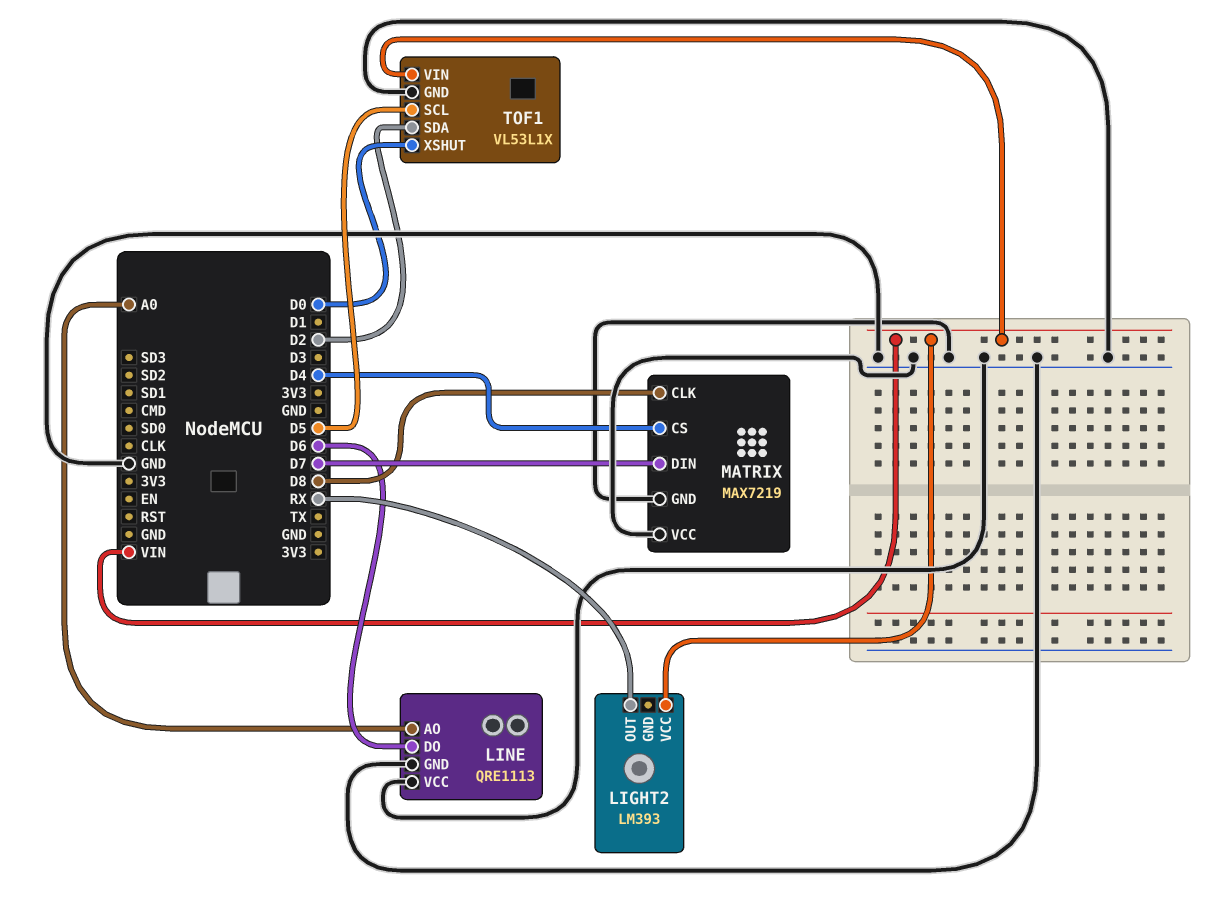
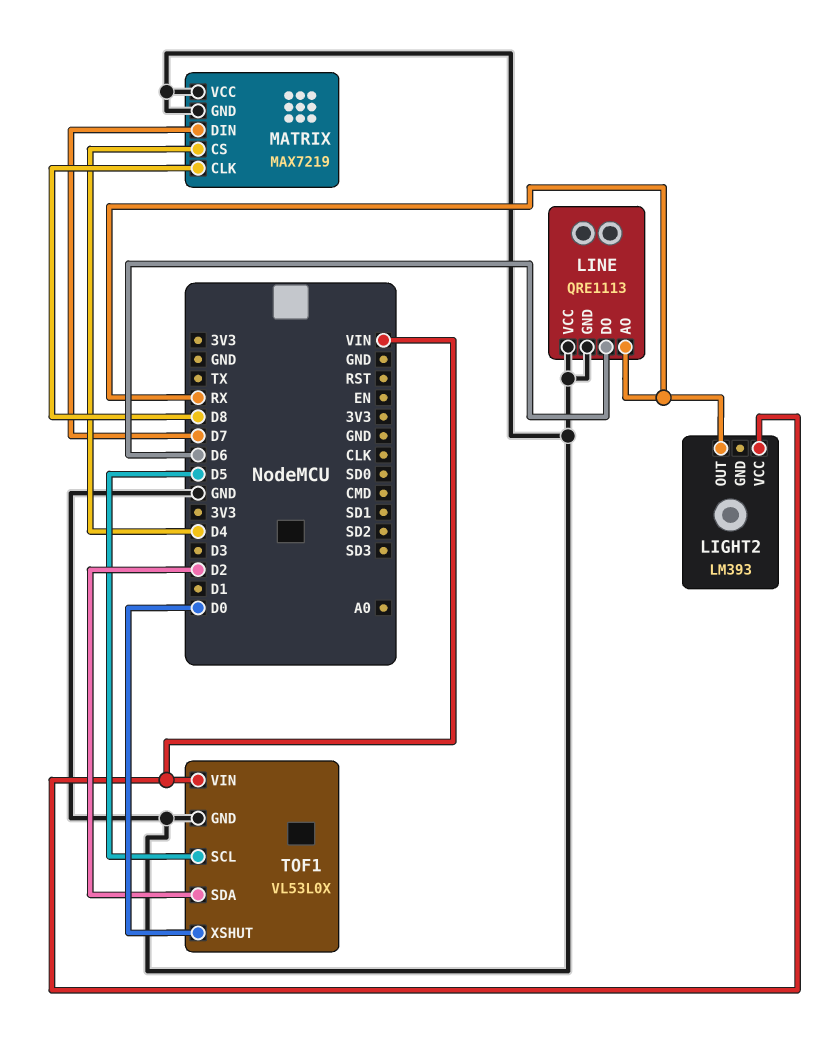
LINE pin AO: A0 -> RX
TOF1: VL53L1X -> VL53L0X

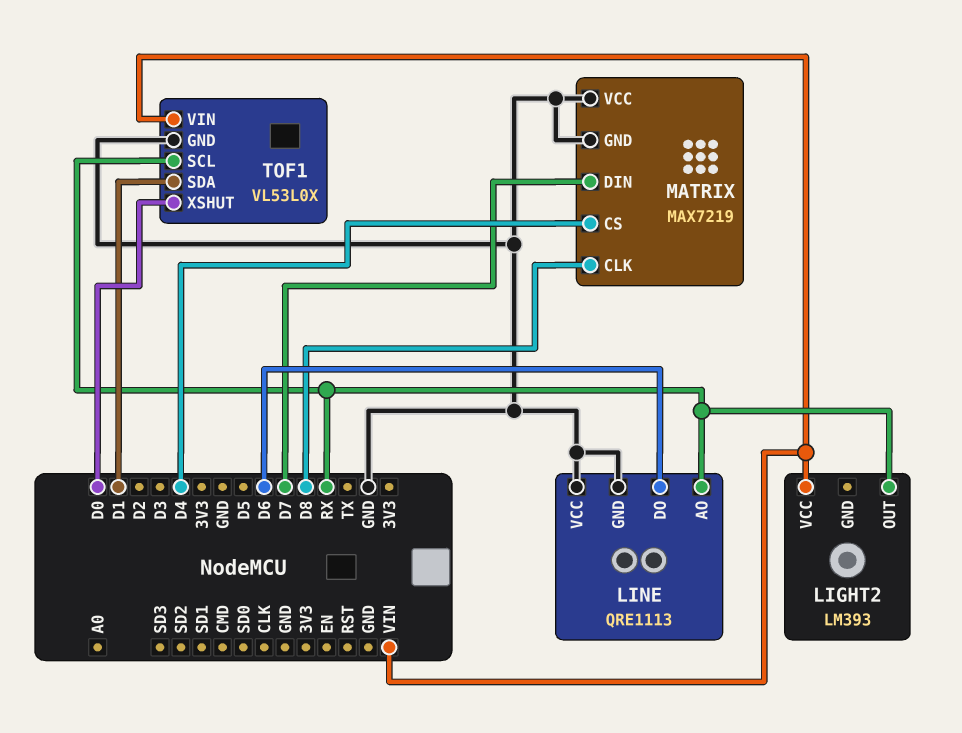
TOF1 pin SCL: D5 -> RX
TOF1 pin SDA: D2 -> D1

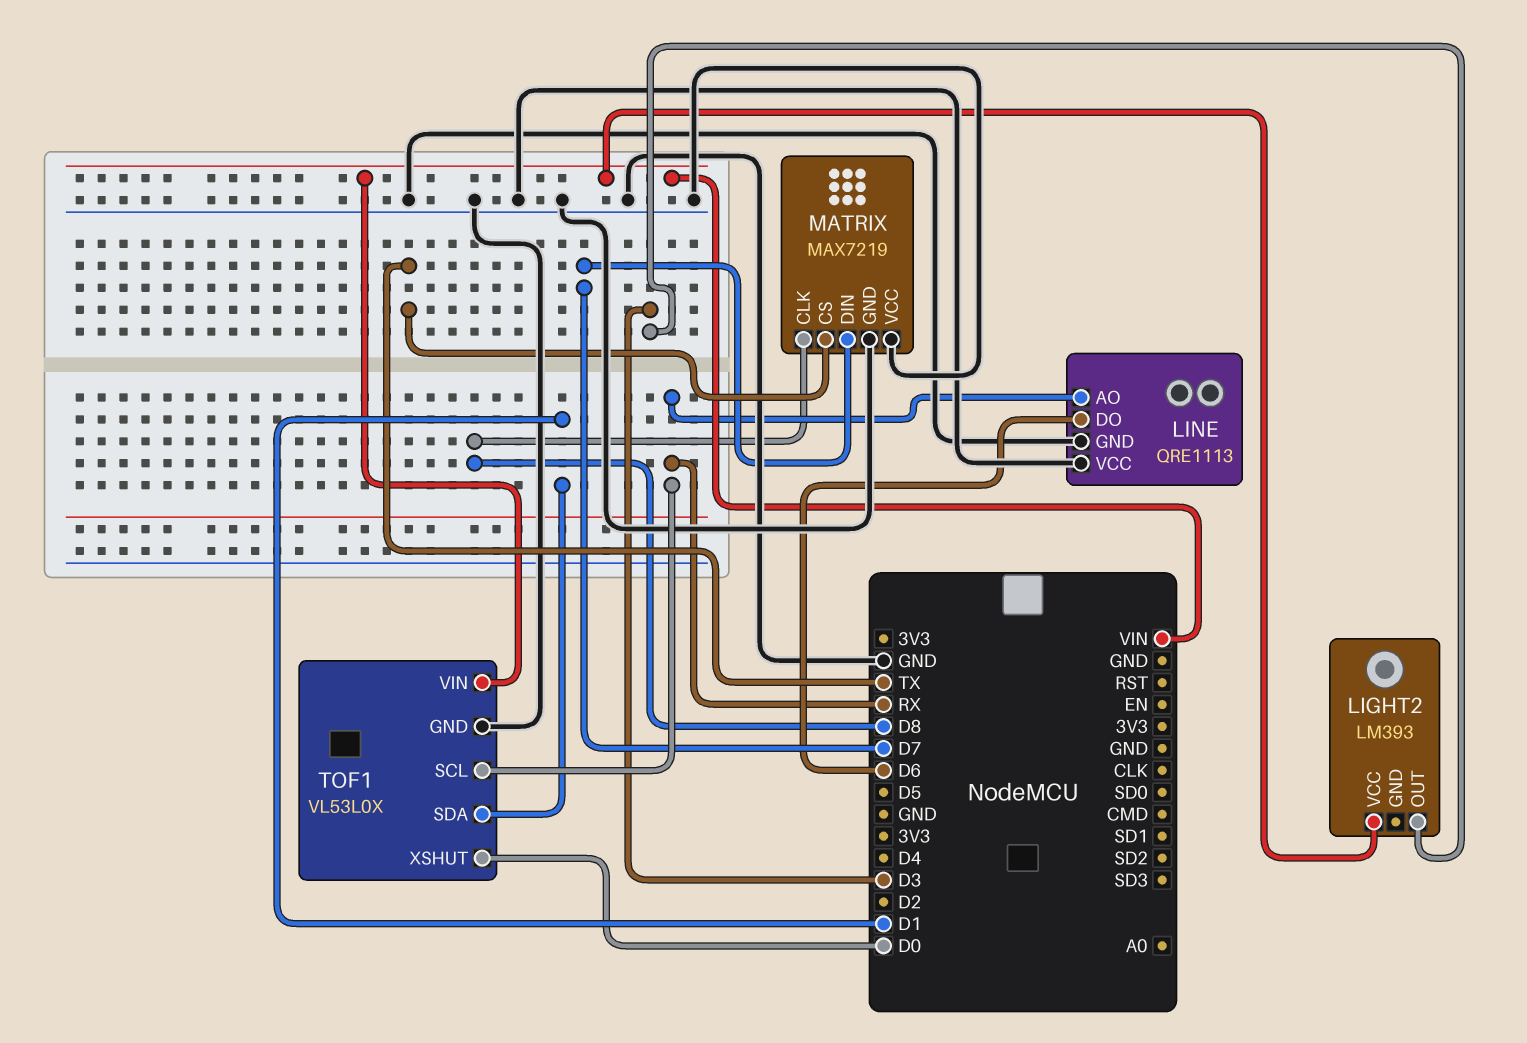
LIGHT2 pin OUT: RX -> D3
MATRIX pin CS: D4 -> TX

